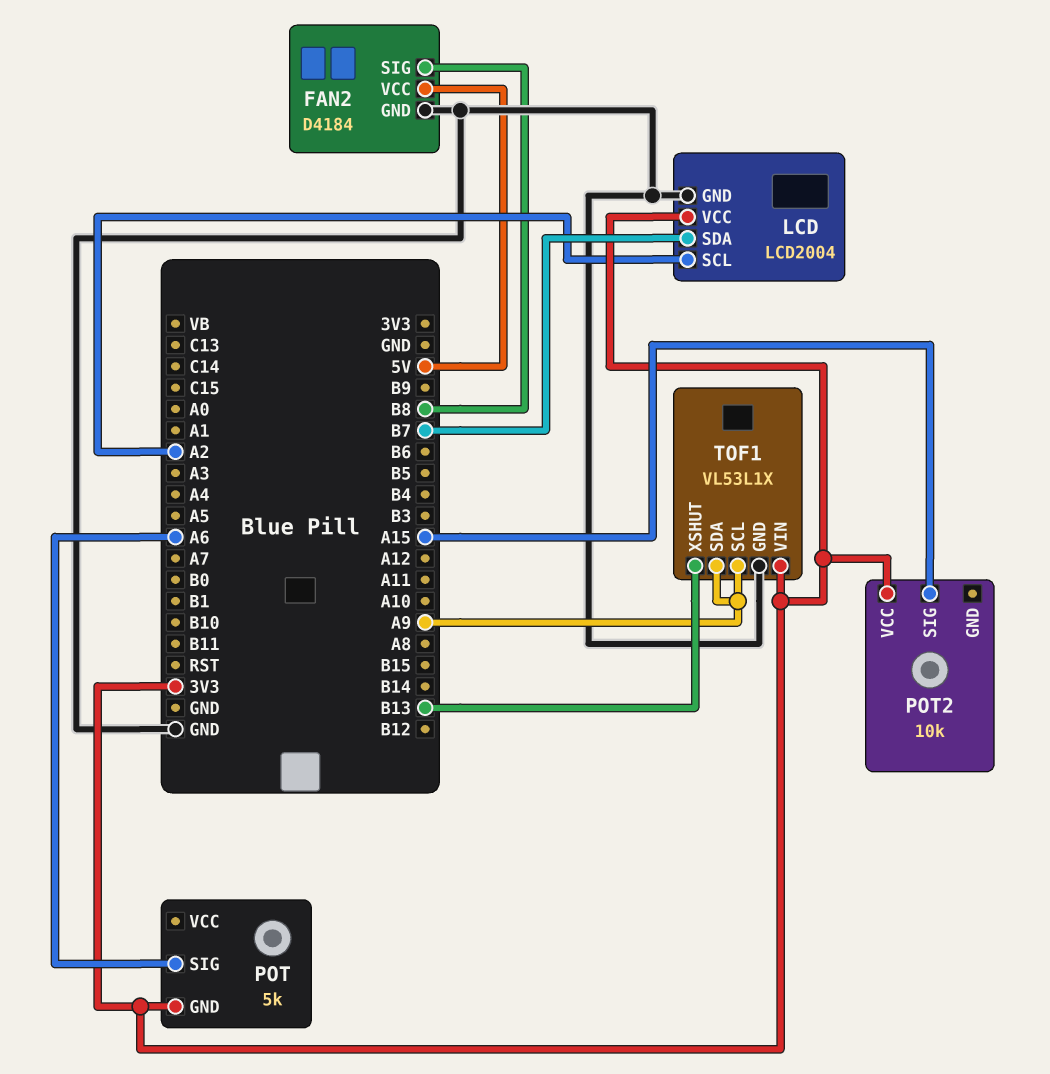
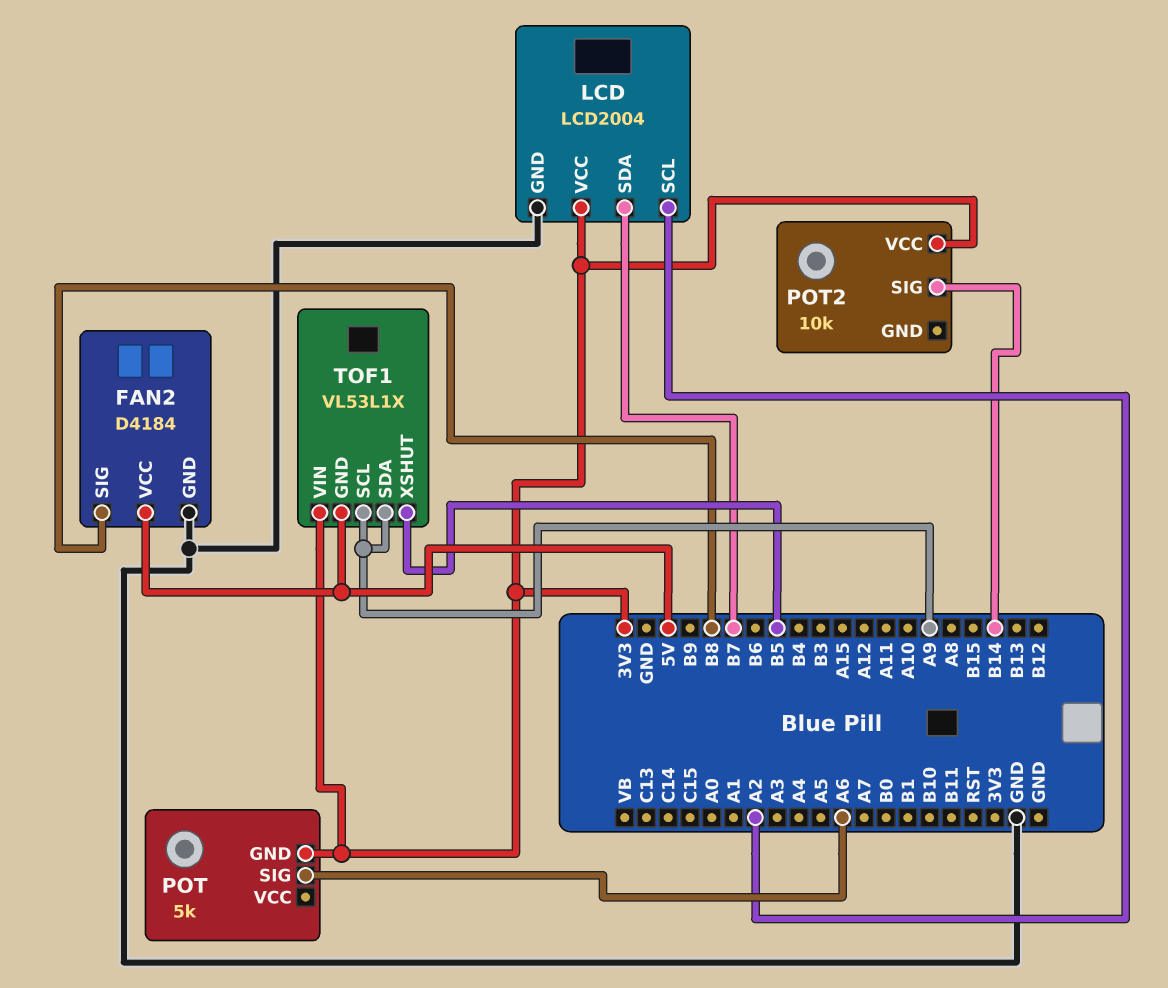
POT2 pin SIG: A15 -> B14
TOF1 pin GND: GND -> 5V
TOF1 pin XSHUT: B13 -> B5

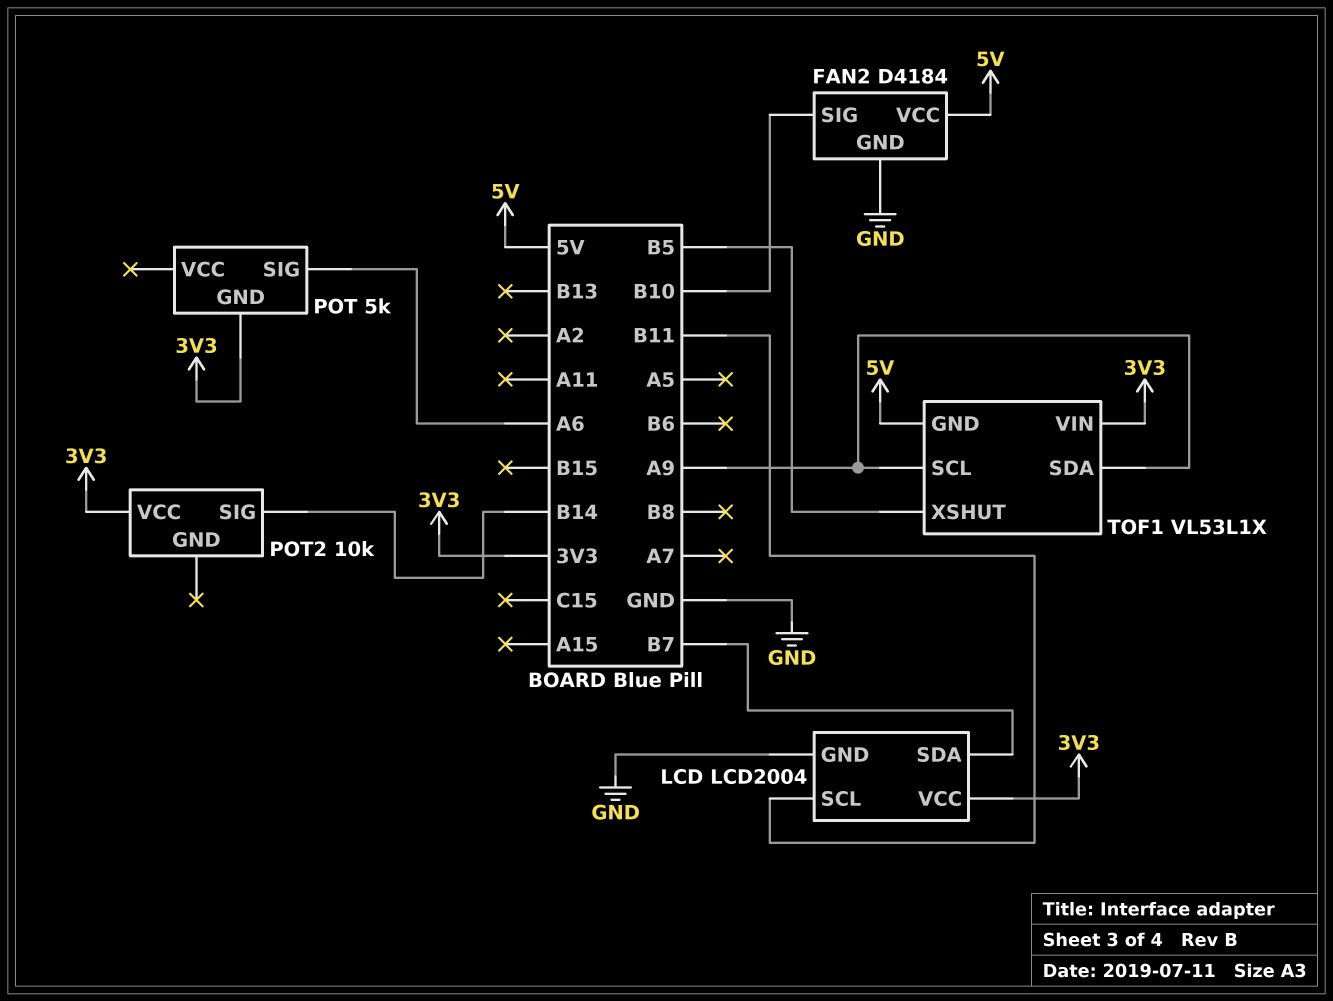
FAN2 pin SIG: B8 -> B10
LCD pin SCL: A2 -> B11

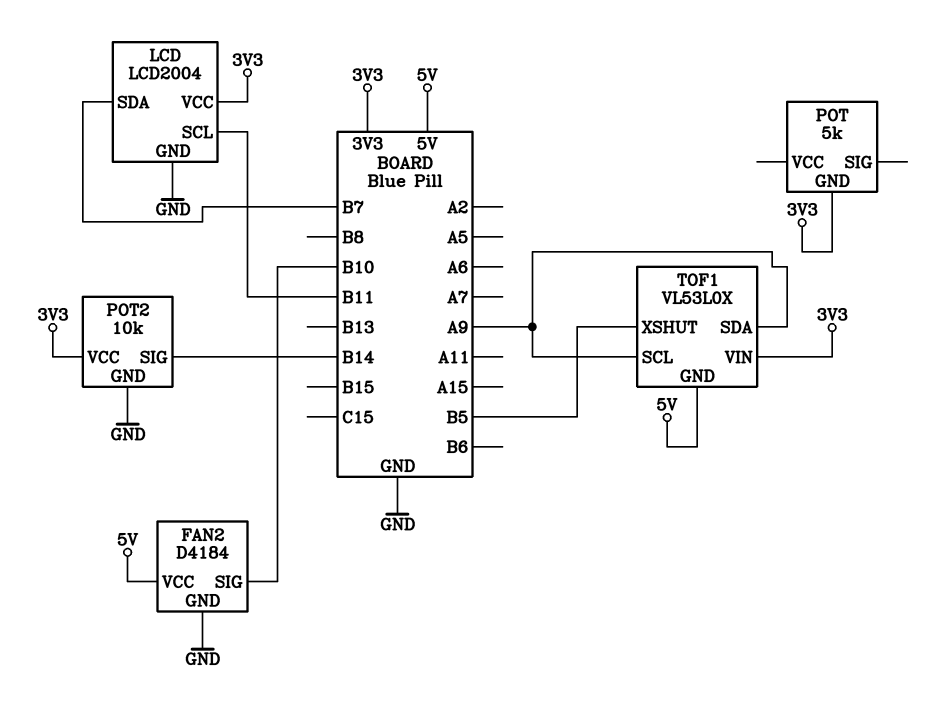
POT pin SIG: A6 -> none
POT2 pin GND: none -> GND
TOF1: VL53L1X -> VL53L0X

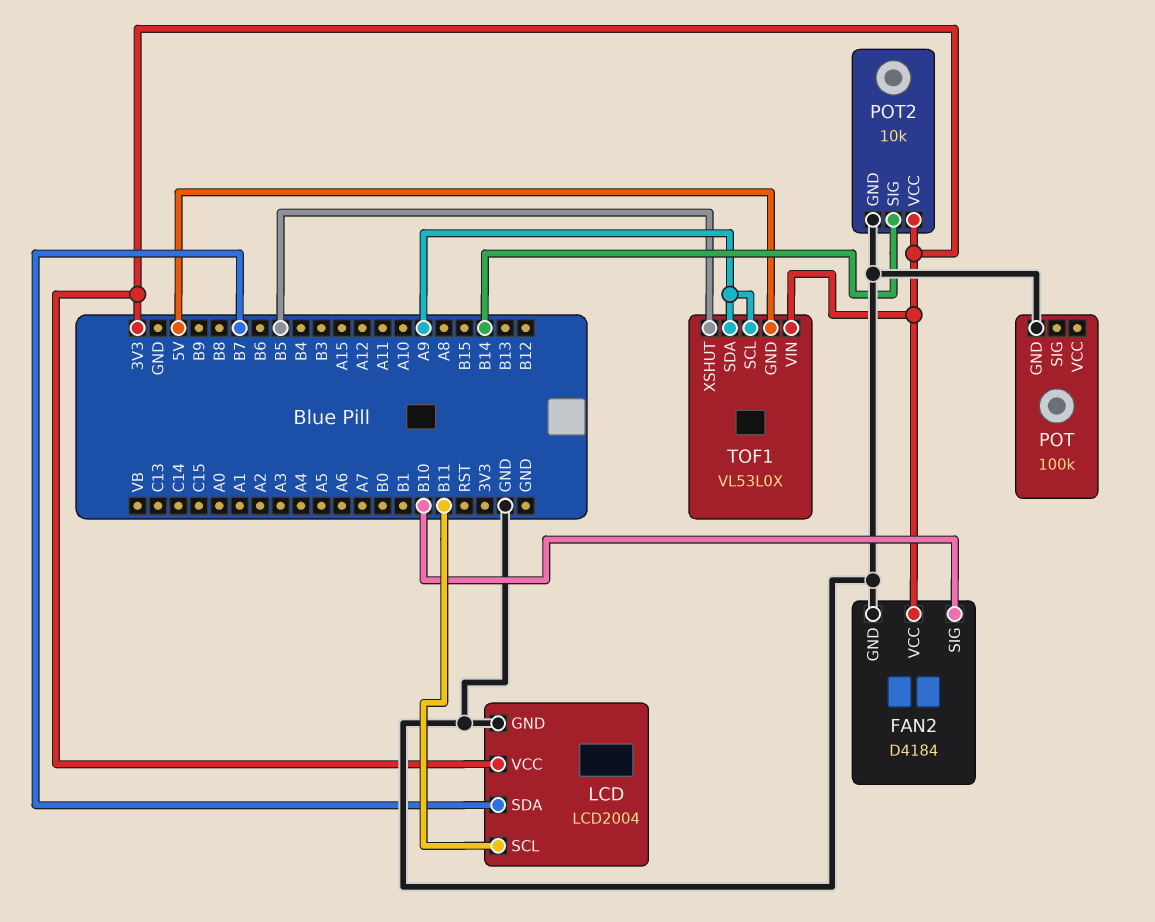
FAN2 pin VCC: 5V -> 3V3
POT: 5k -> 100k
POT pin GND: 3V3 -> GND

